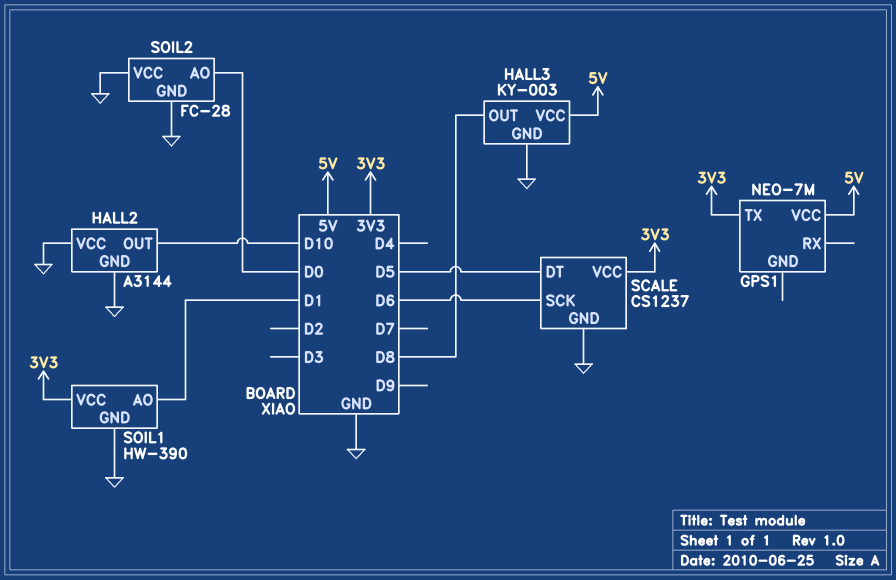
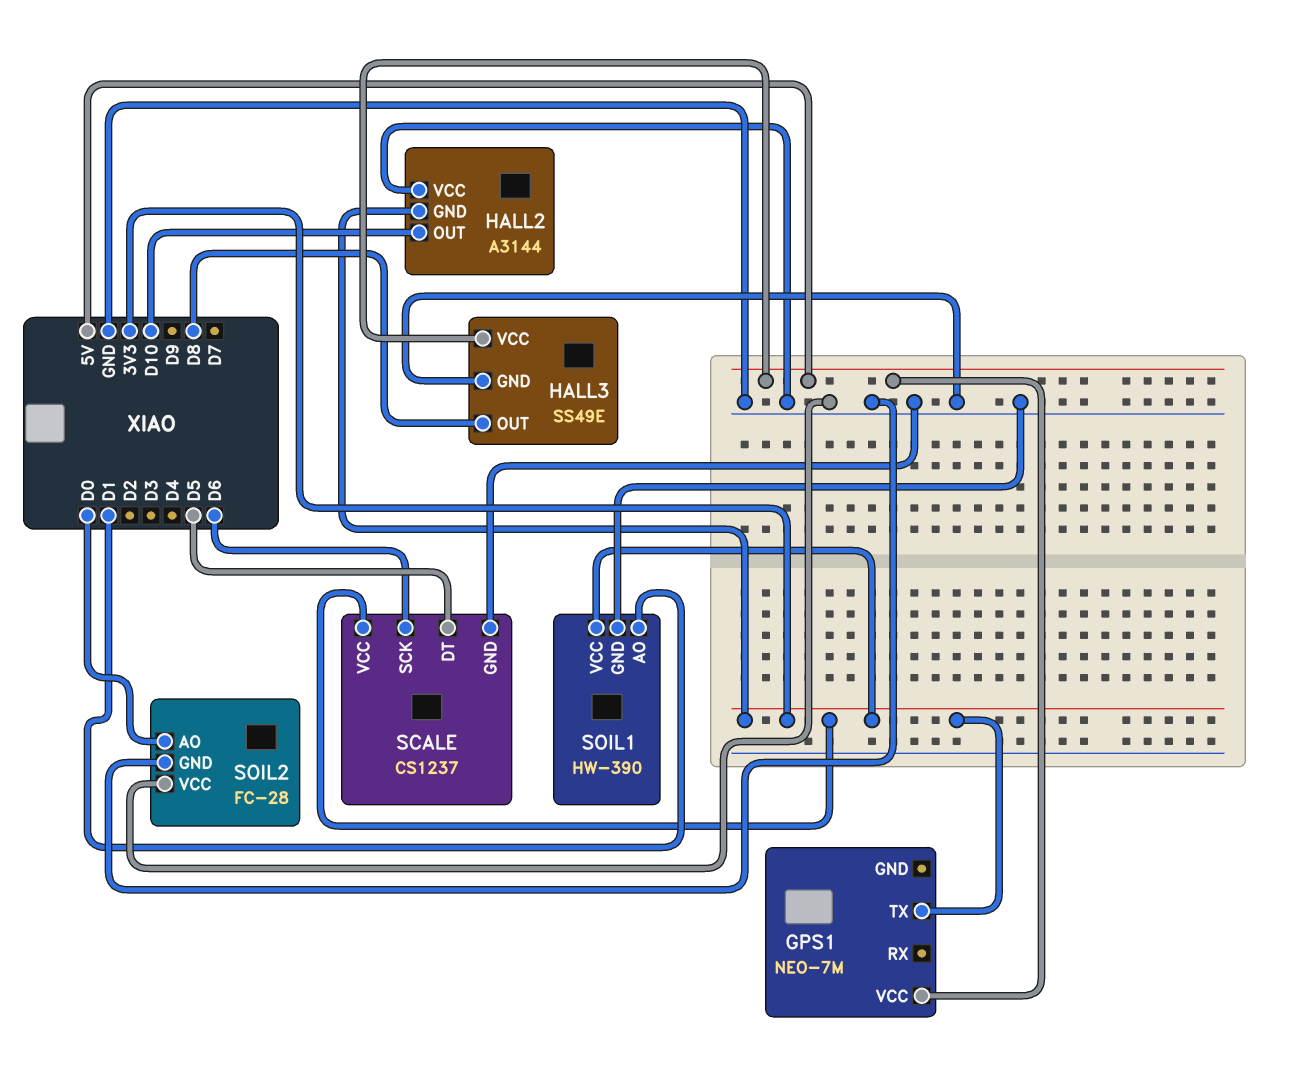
HALL2 pin GND: GND -> 3V3
HALL3: KY-003 -> SS49E

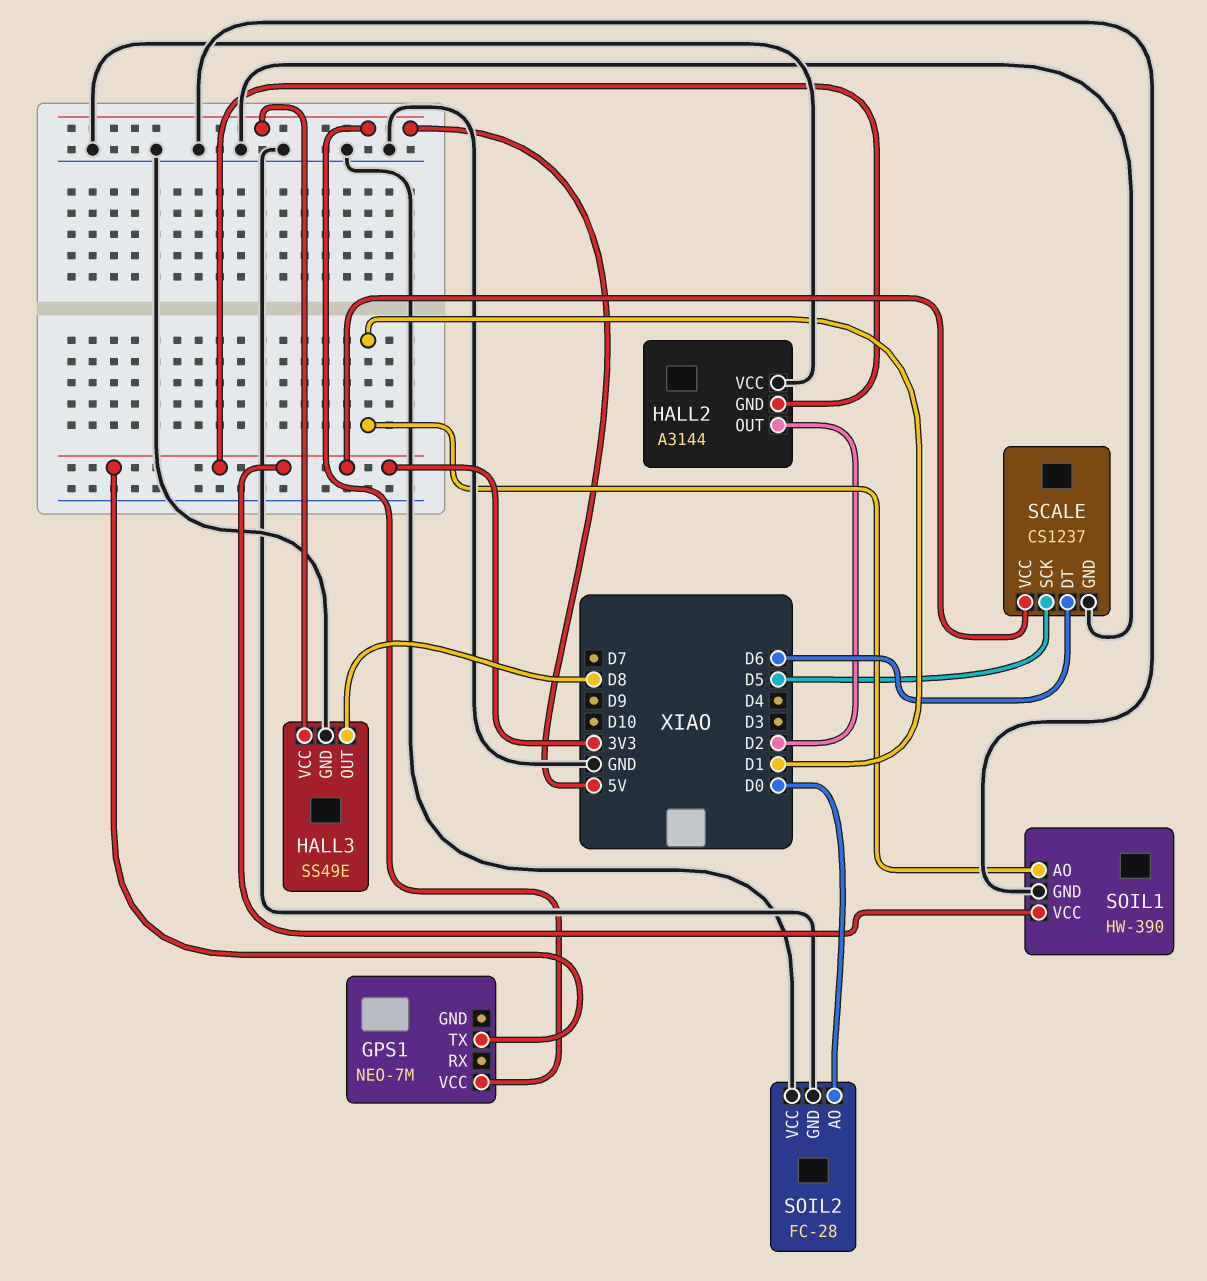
HALL2 pin OUT: D10 -> D2
SCALE pin DT: D5 -> D6
SCALE pin SCK: D6 -> D5

